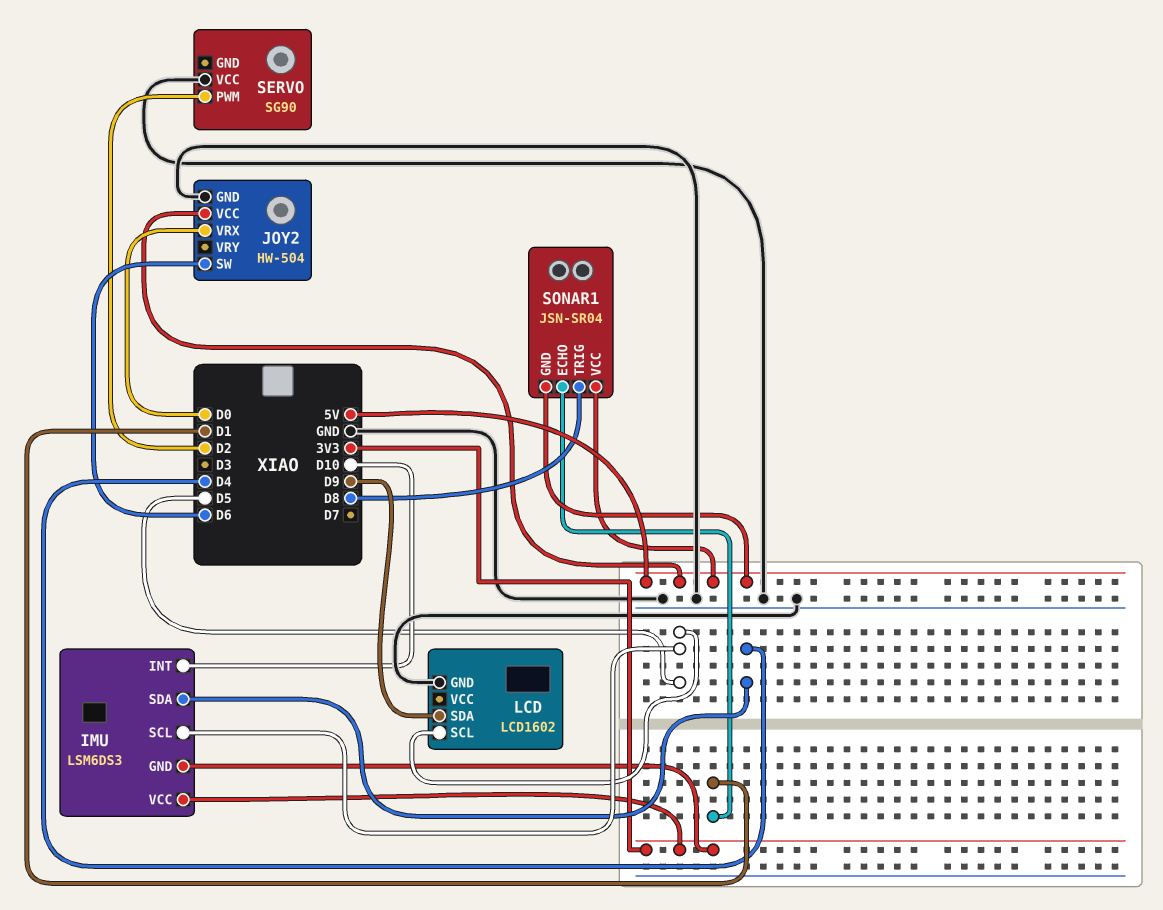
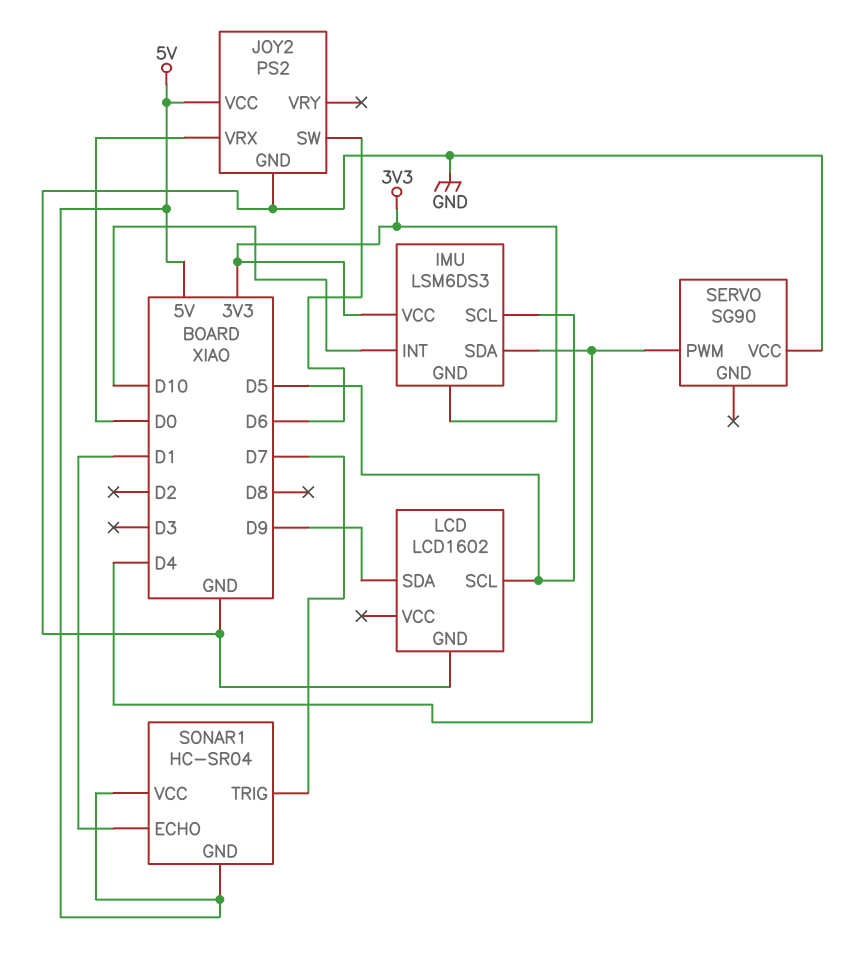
JOY2: HW-504 -> PS2
SERVO pin PWM: D2 -> D4
SONAR1: JSN-SR04 -> HC-SR04
SONAR1 pin TRIG: D8 -> D7

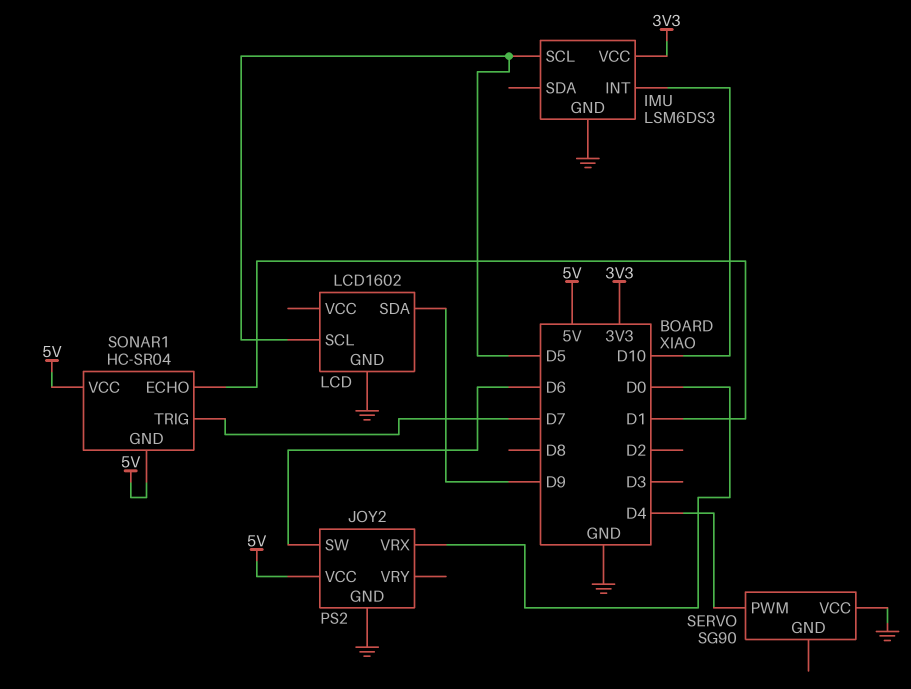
IMU pin GND: 3V3 -> GND
IMU pin SDA: D4 -> none

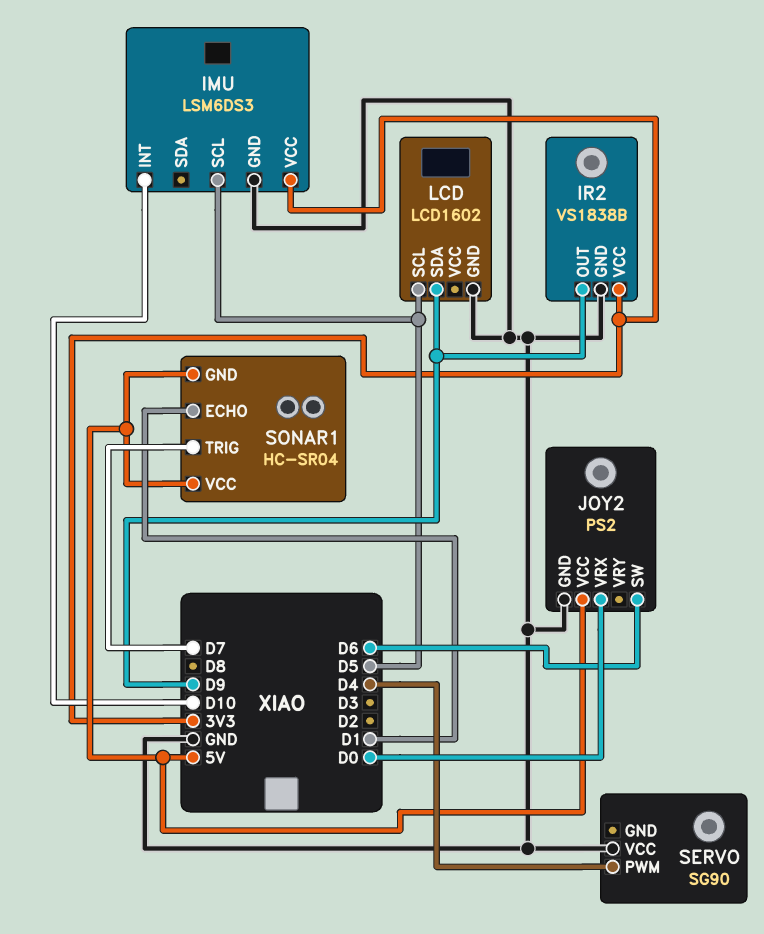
IR2: none -> VS1838B
IR2 pin GND: none -> GND
IR2 pin OUT: none -> D9
IR2 pin VCC: none -> 3V3

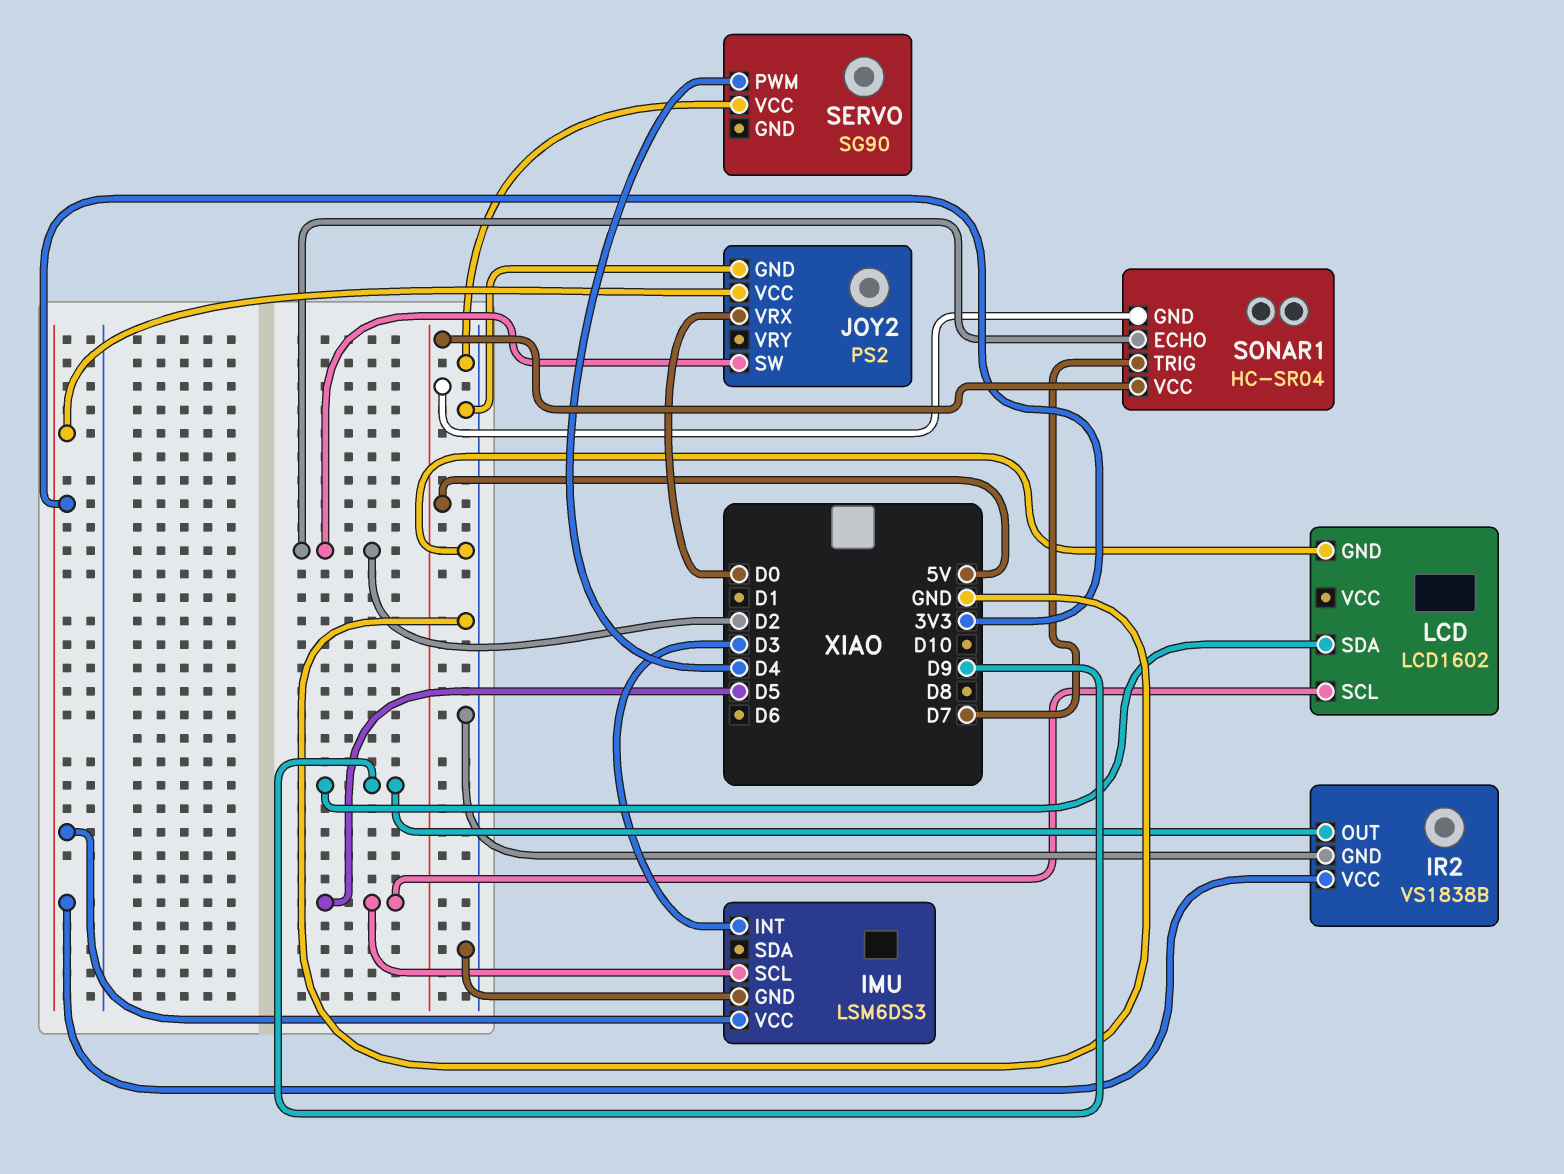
IMU pin INT: D10 -> D3
JOY2 pin SW: D6 -> D2
JOY2 pin VCC: 5V -> 3V3
SONAR1 pin ECHO: D1 -> D2

